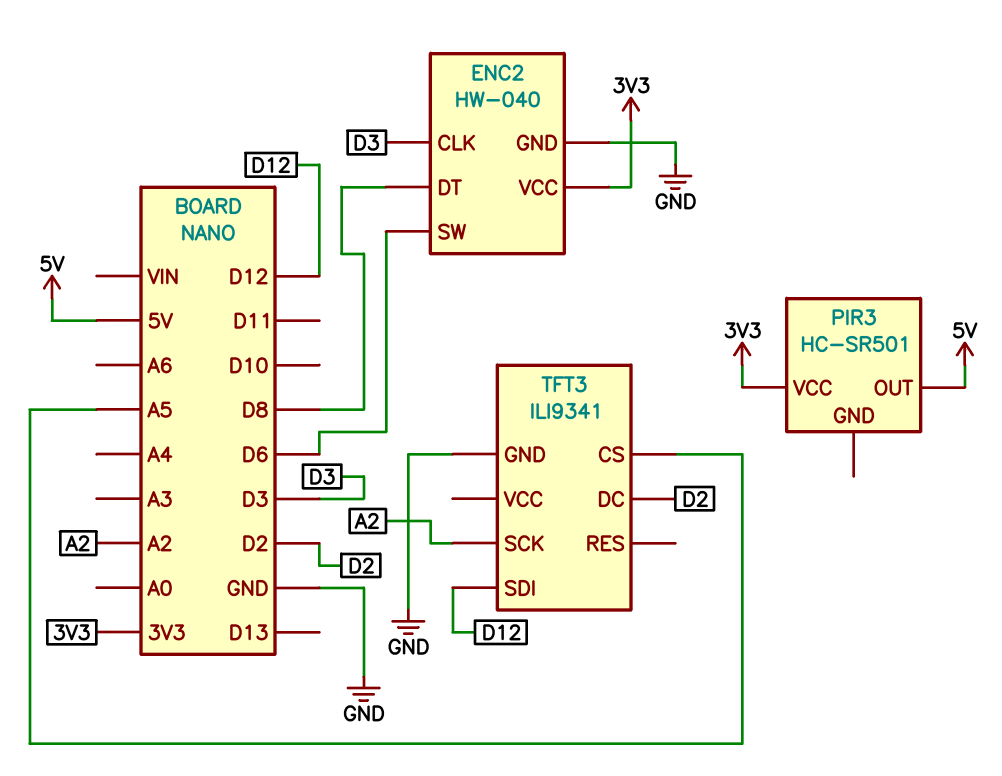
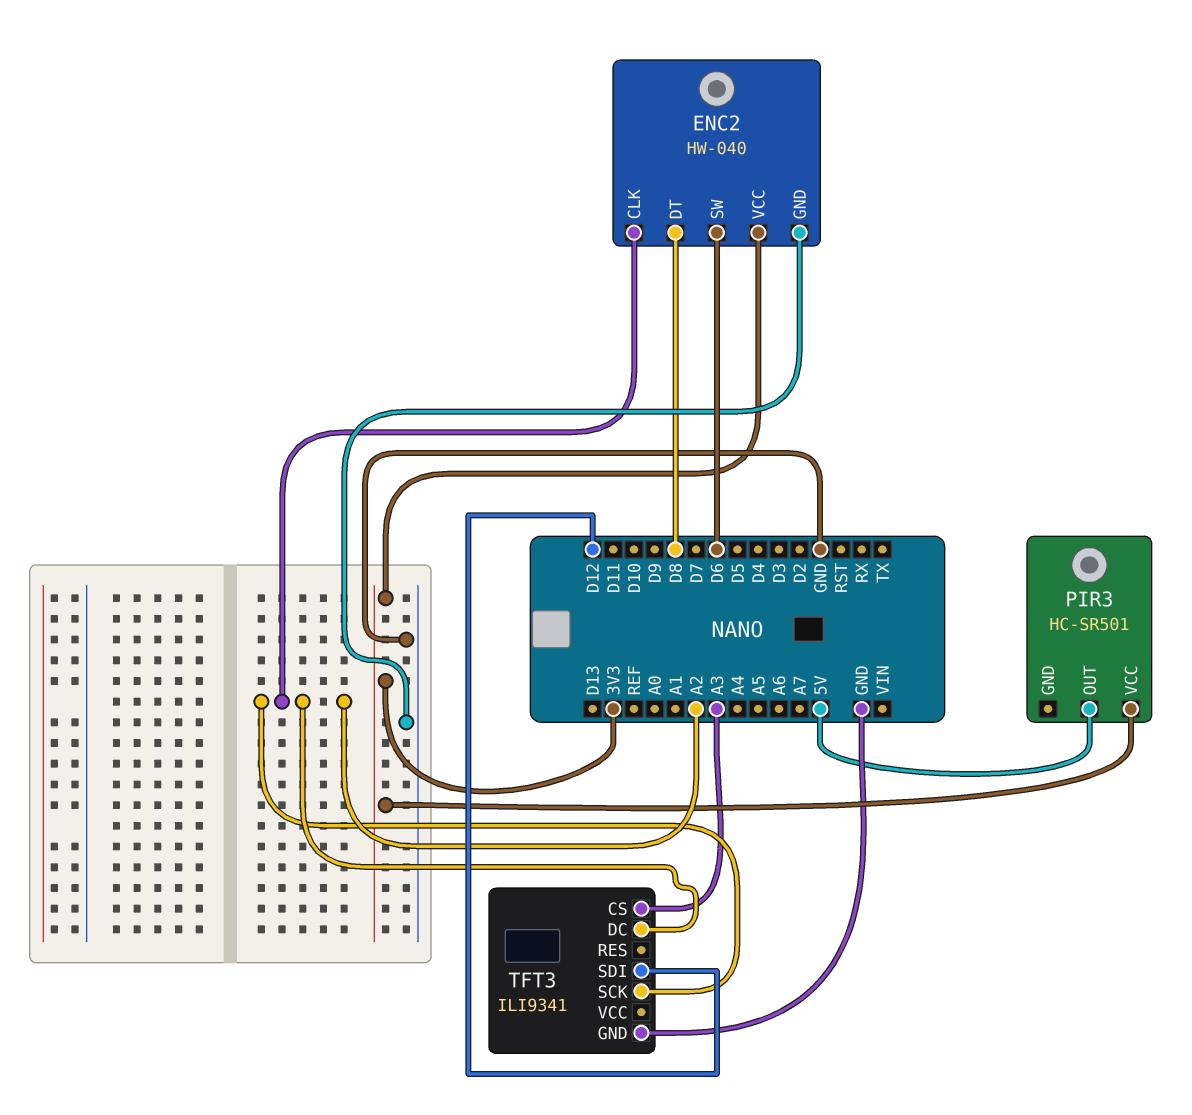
ENC2 pin CLK: D3 -> A2
TFT3 pin CS: A5 -> A3
TFT3 pin DC: D2 -> A2

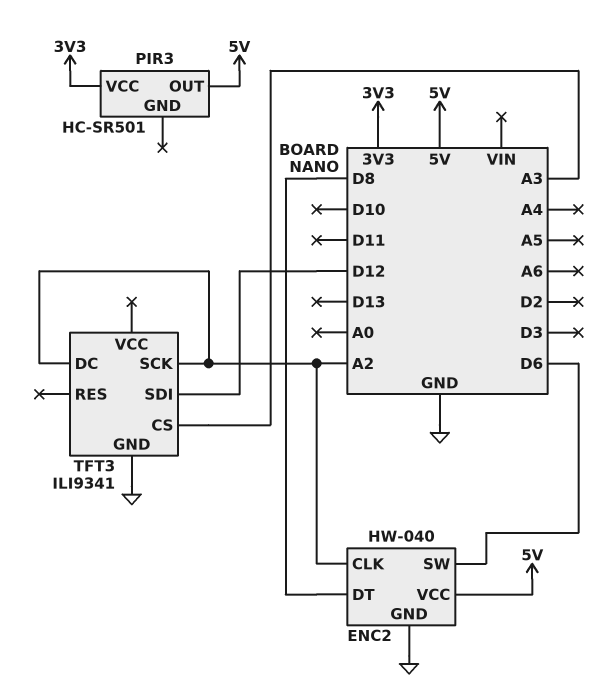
ENC2 pin VCC: 3V3 -> 5V

